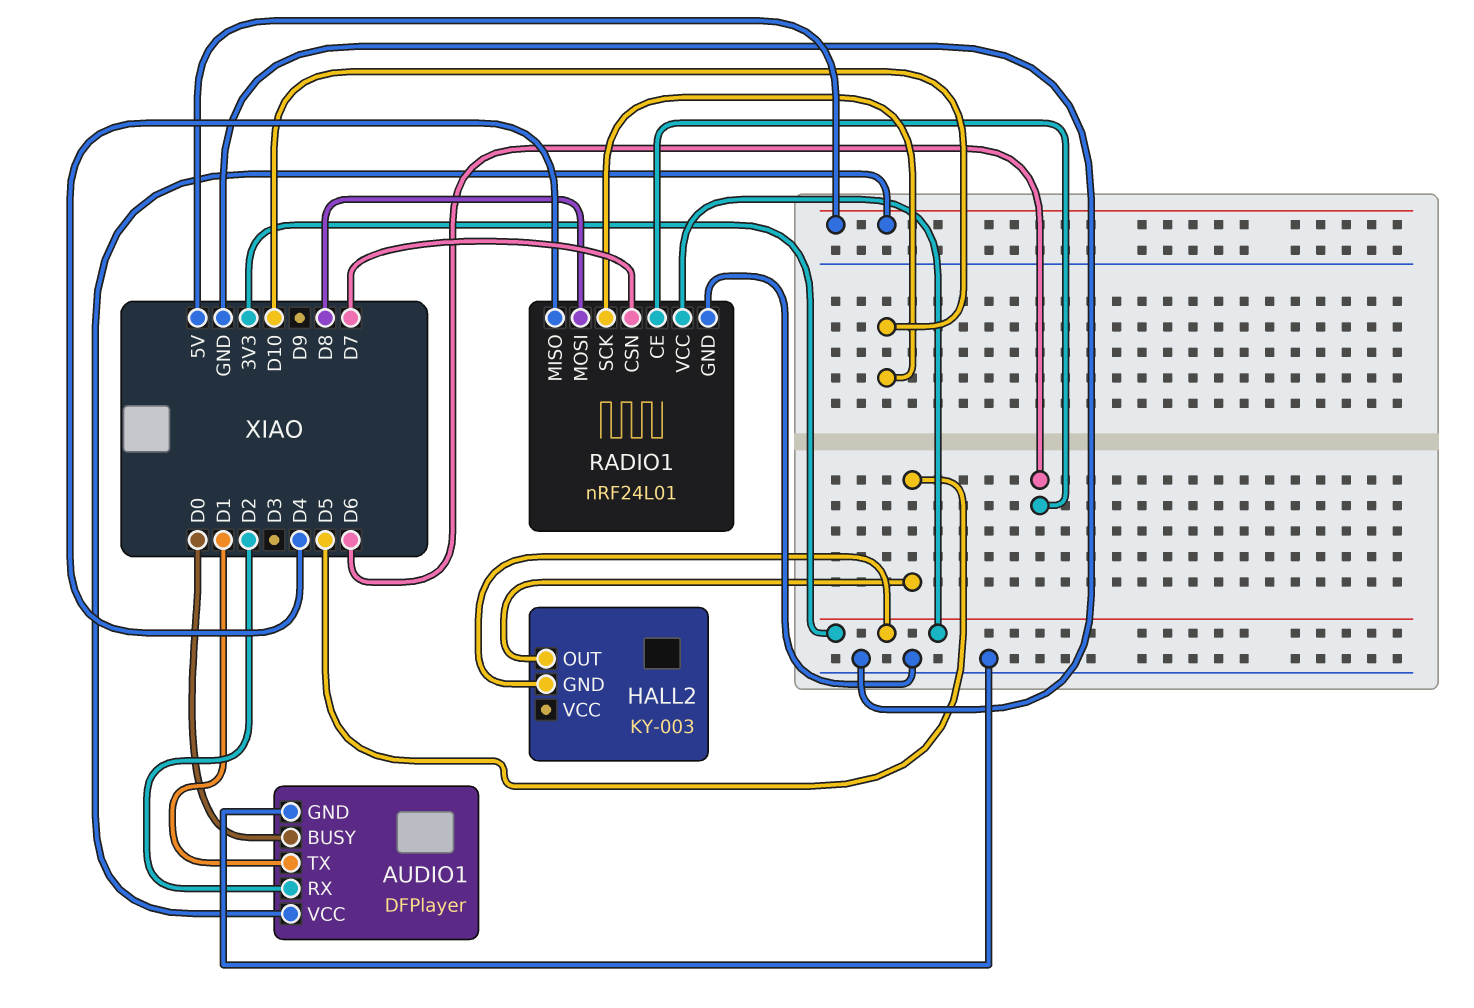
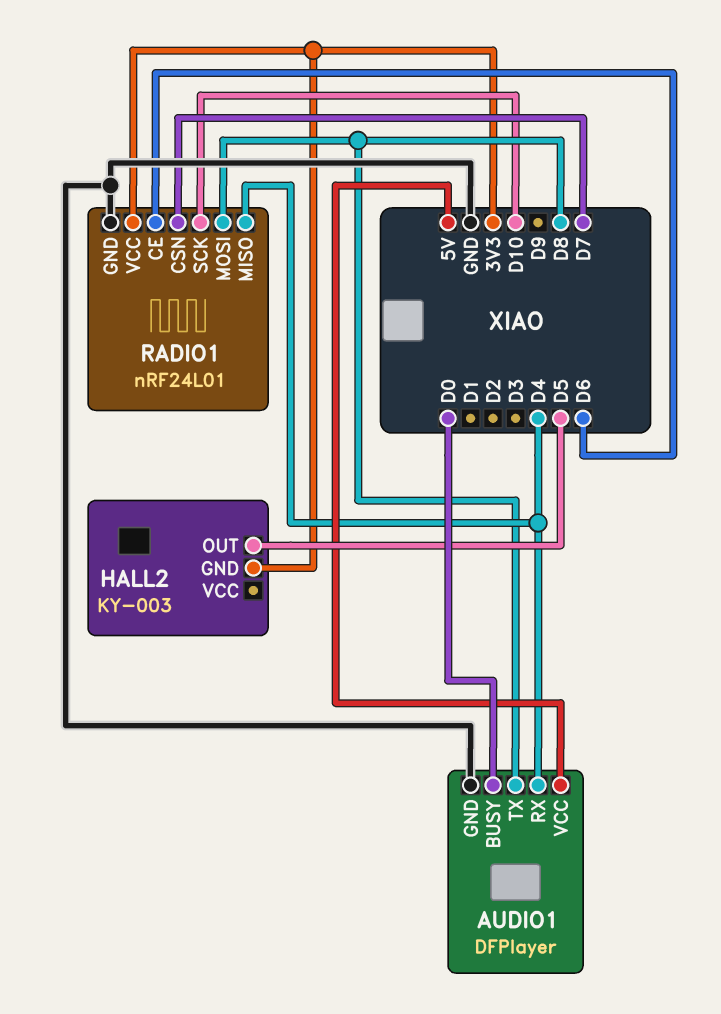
AUDIO1 pin RX: D2 -> D4
AUDIO1 pin TX: D1 -> D8

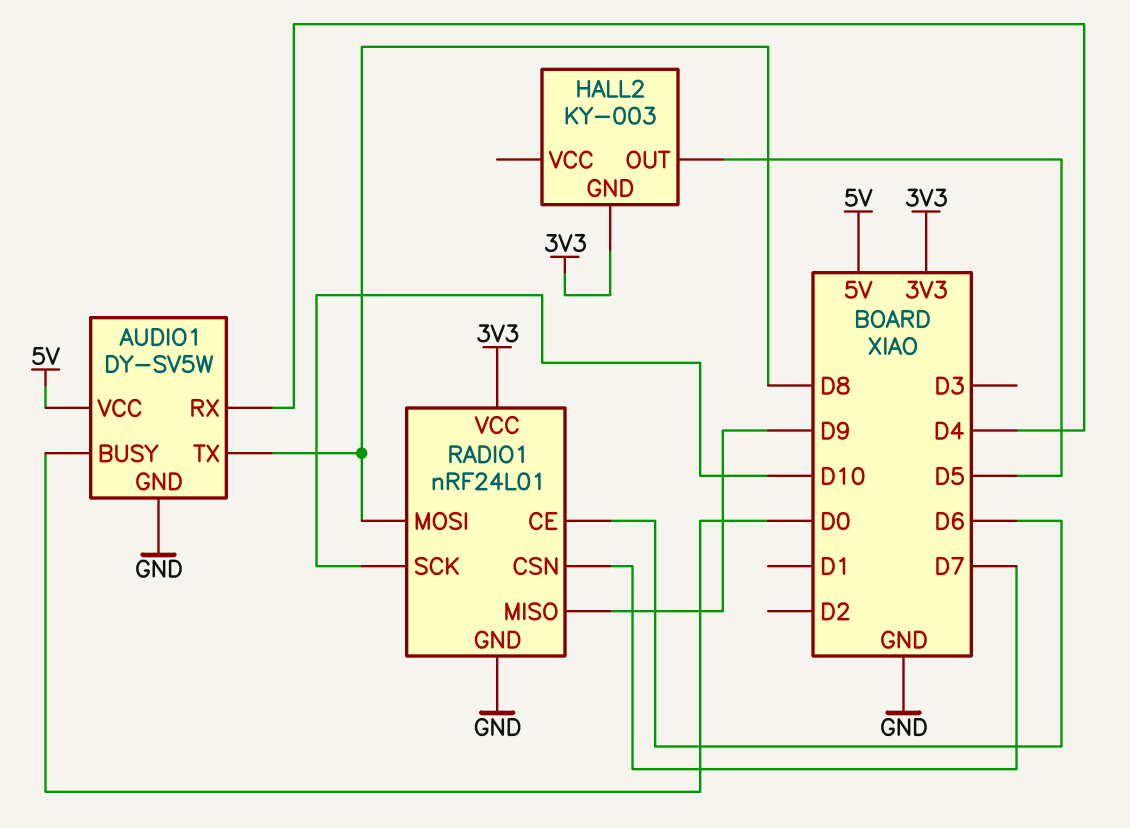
AUDIO1: DFPlayer -> DY-SV5W
RADIO1 pin MISO: D4 -> D9

